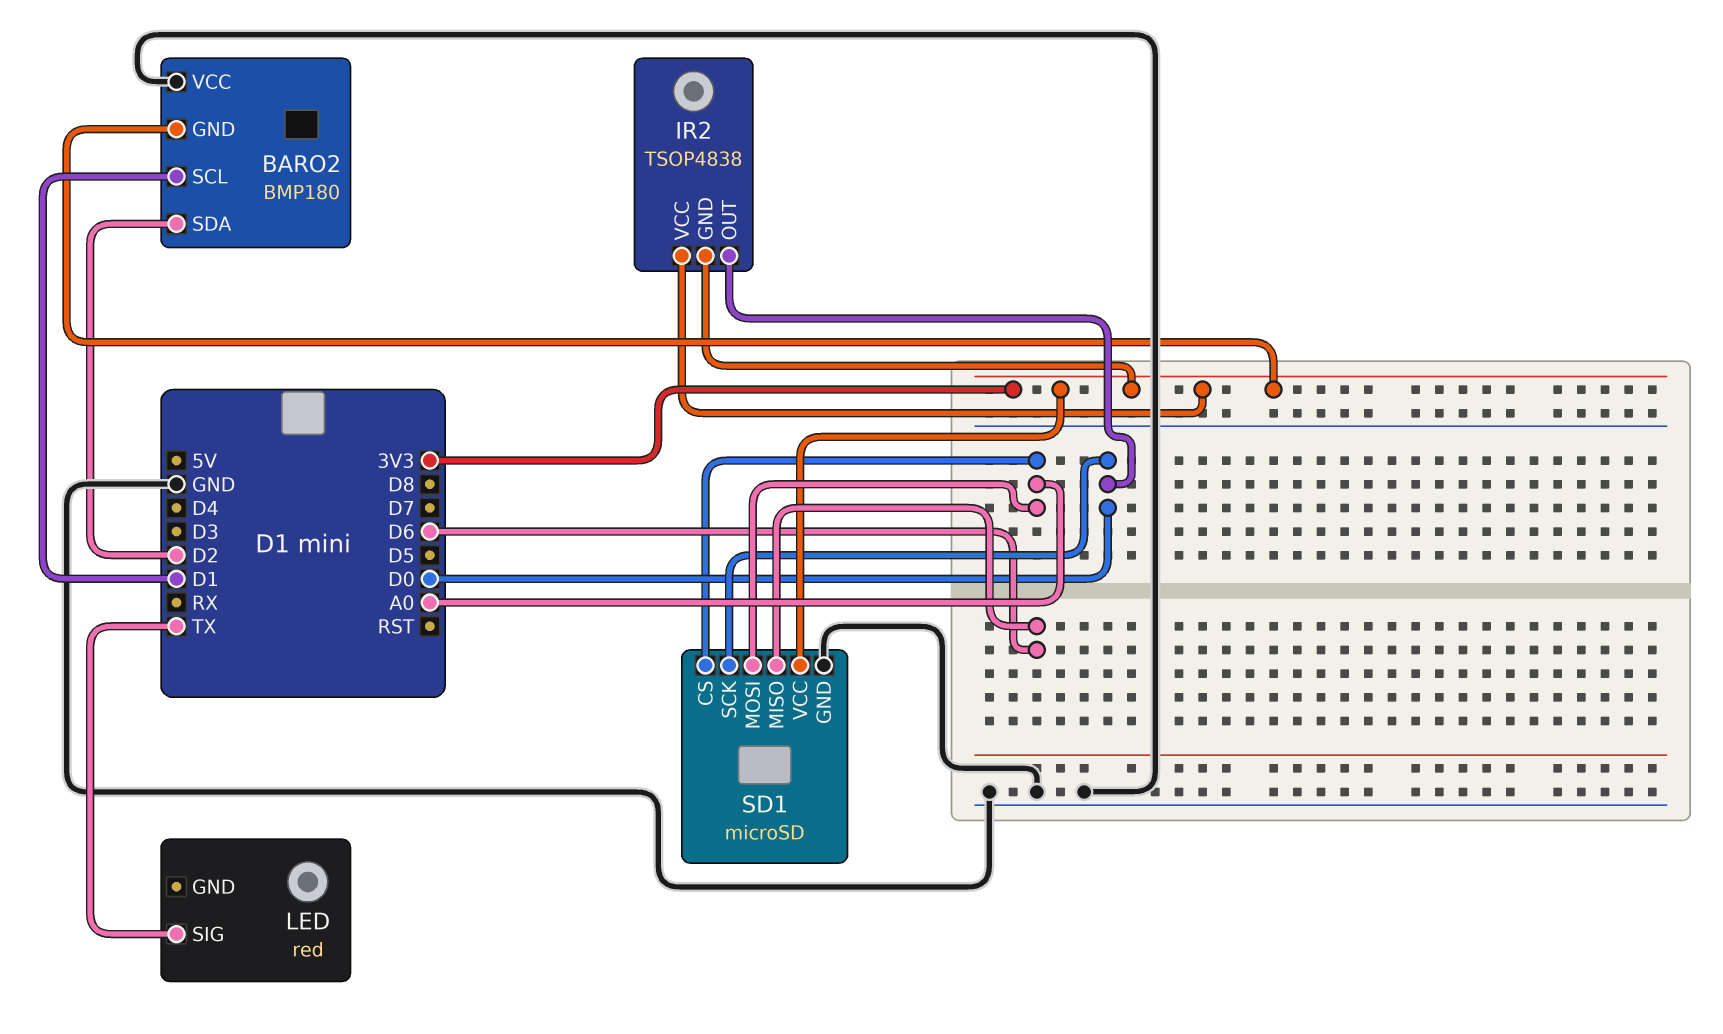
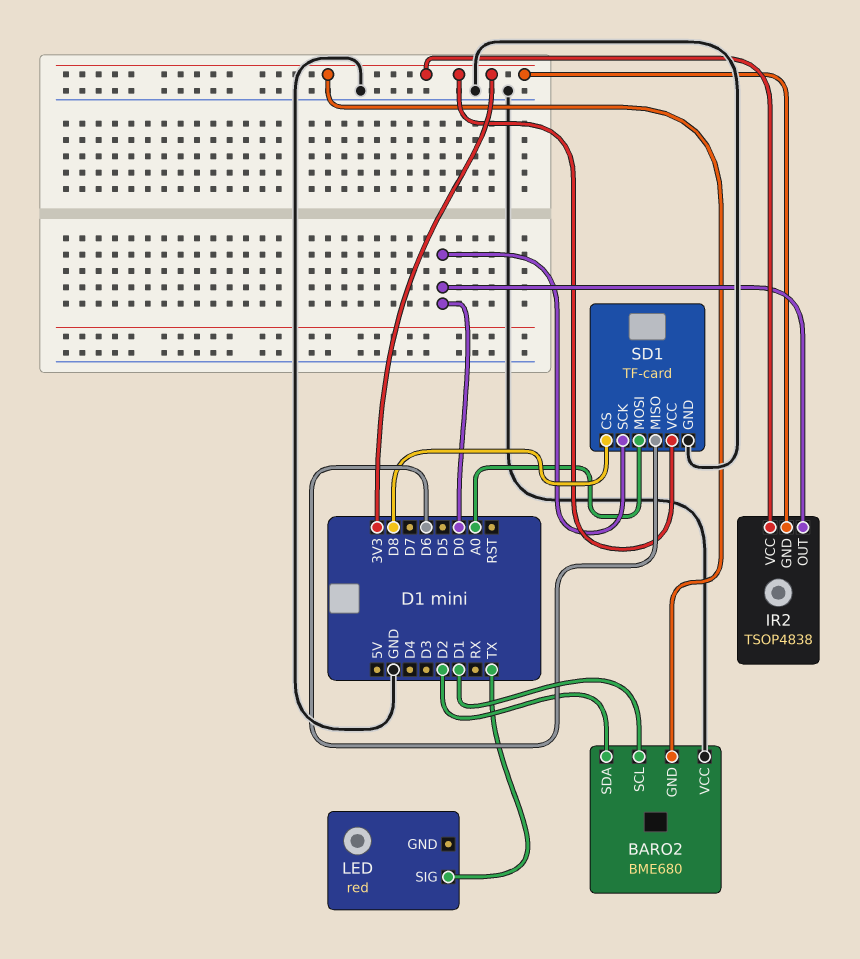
BARO2: BMP180 -> BME680
SD1: microSD -> TF-card
SD1 pin CS: A0 -> D8

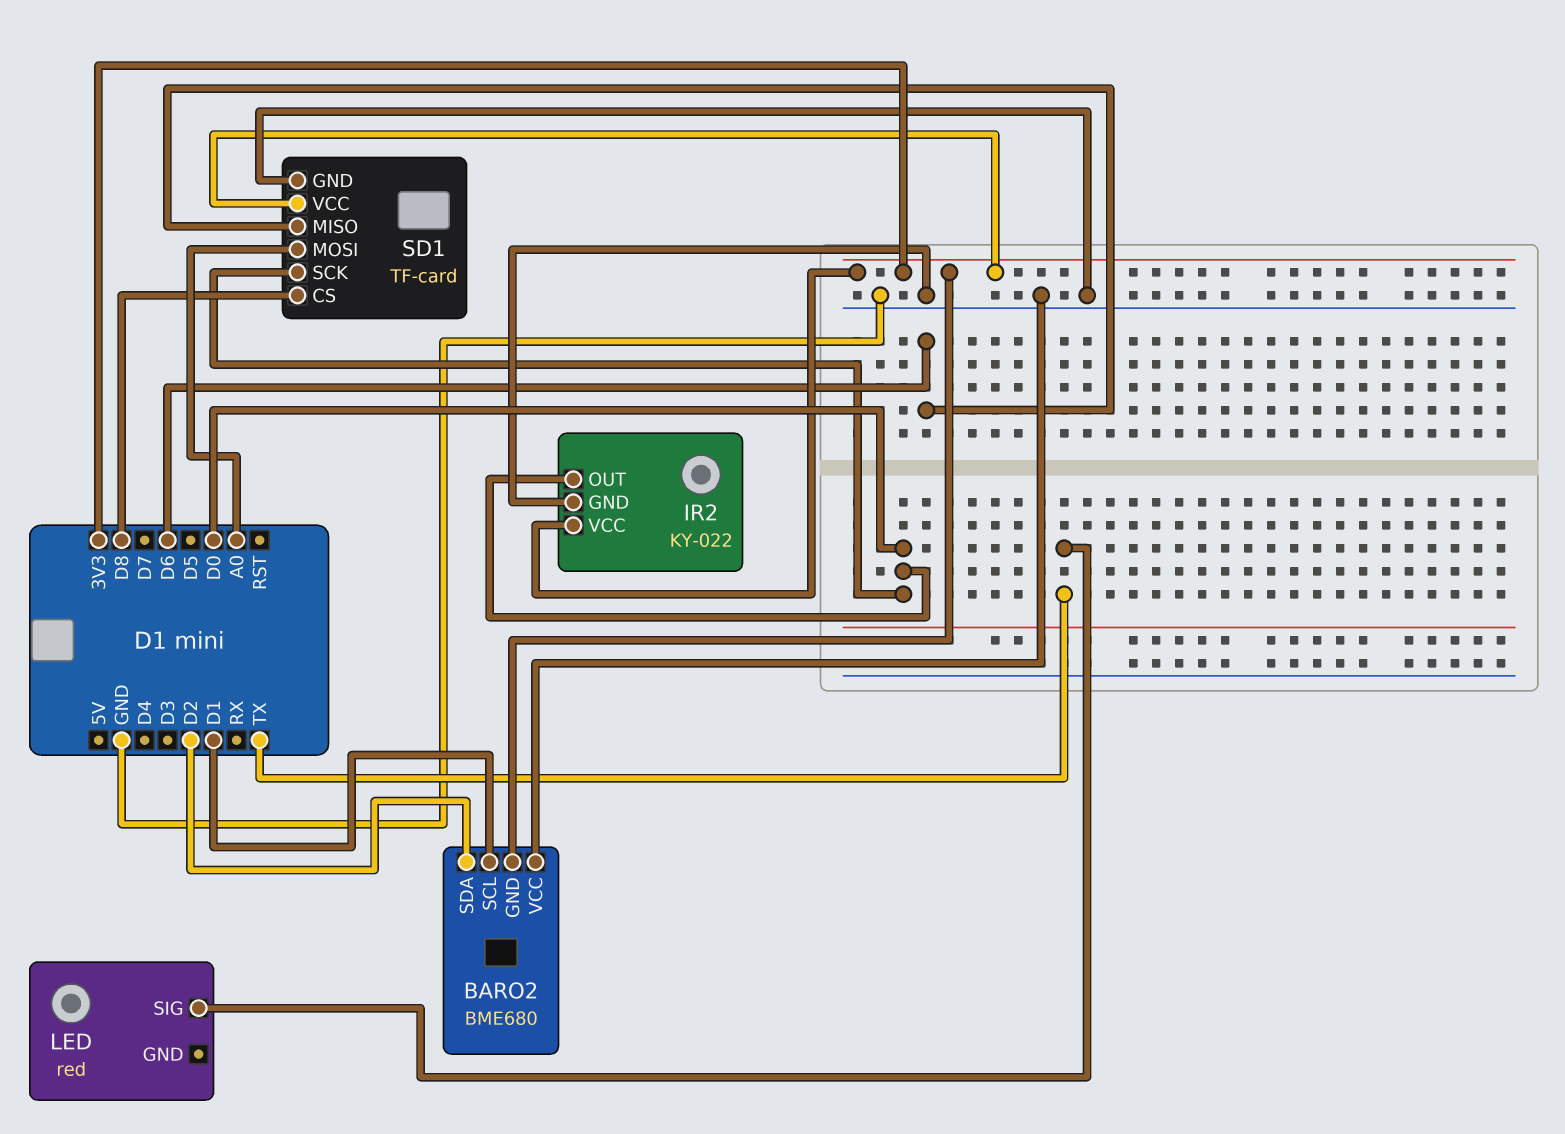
IR2: TSOP4838 -> KY-022
IR2 pin GND: 3V3 -> GND

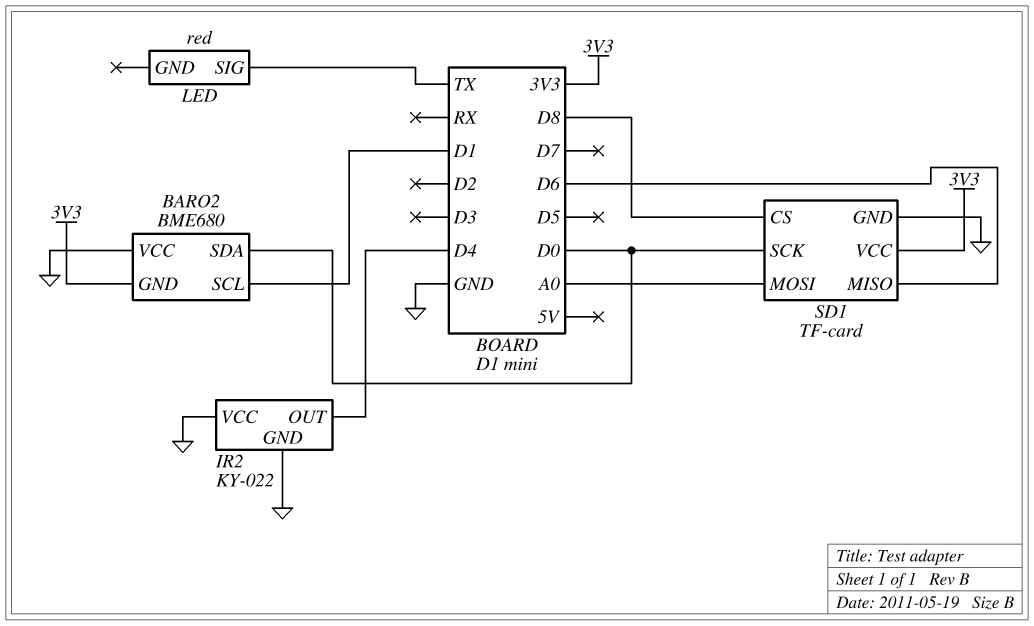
BARO2 pin SDA: D2 -> D0
IR2 pin OUT: D0 -> D4
IR2 pin VCC: 3V3 -> GND

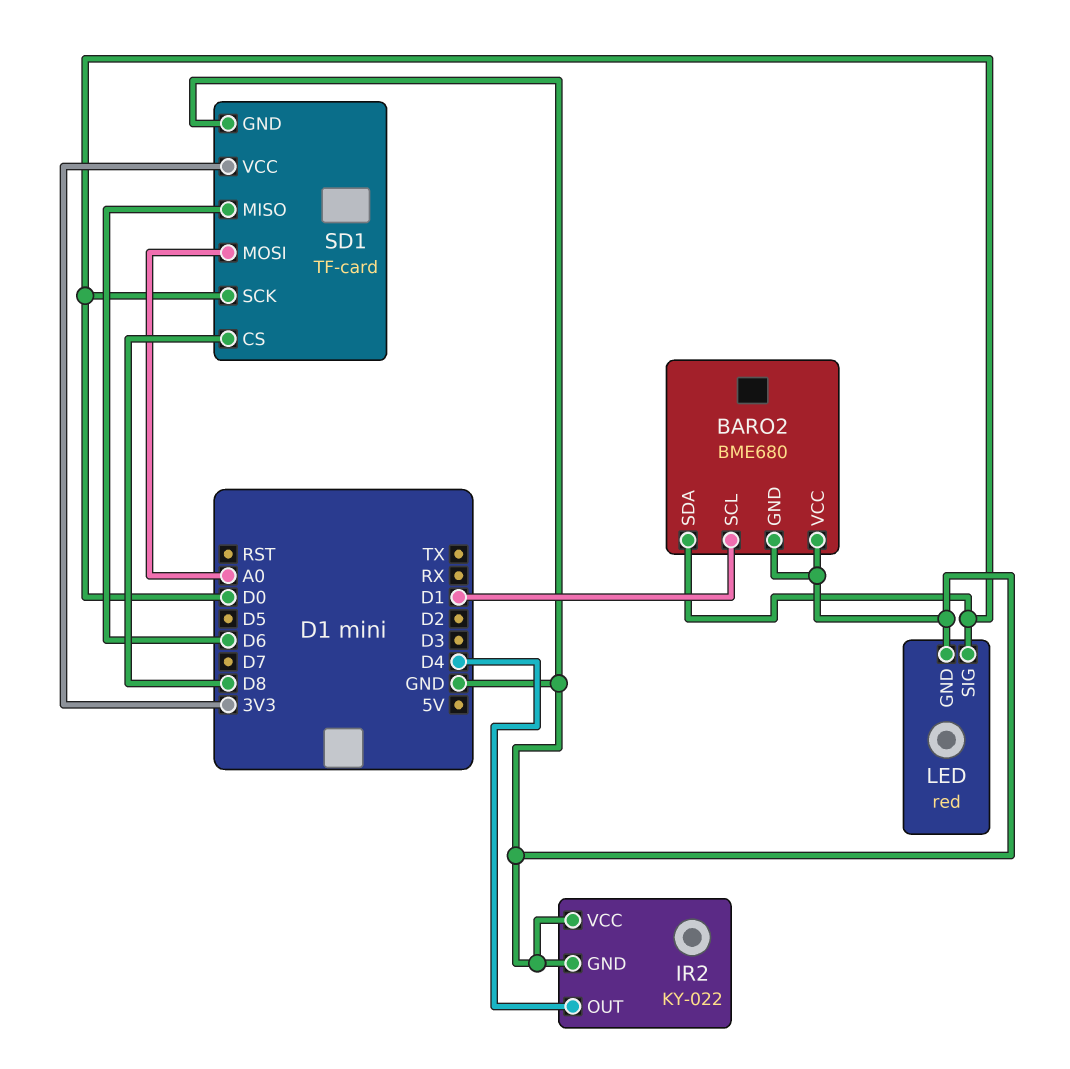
BARO2 pin GND: 3V3 -> GND
LED pin GND: none -> GND
LED pin SIG: TX -> D0

